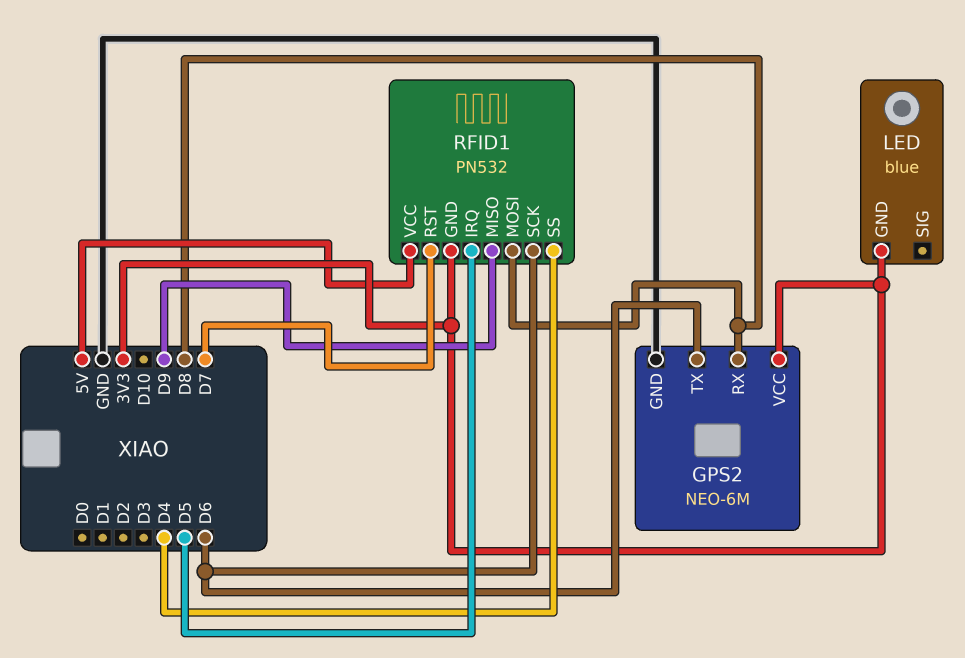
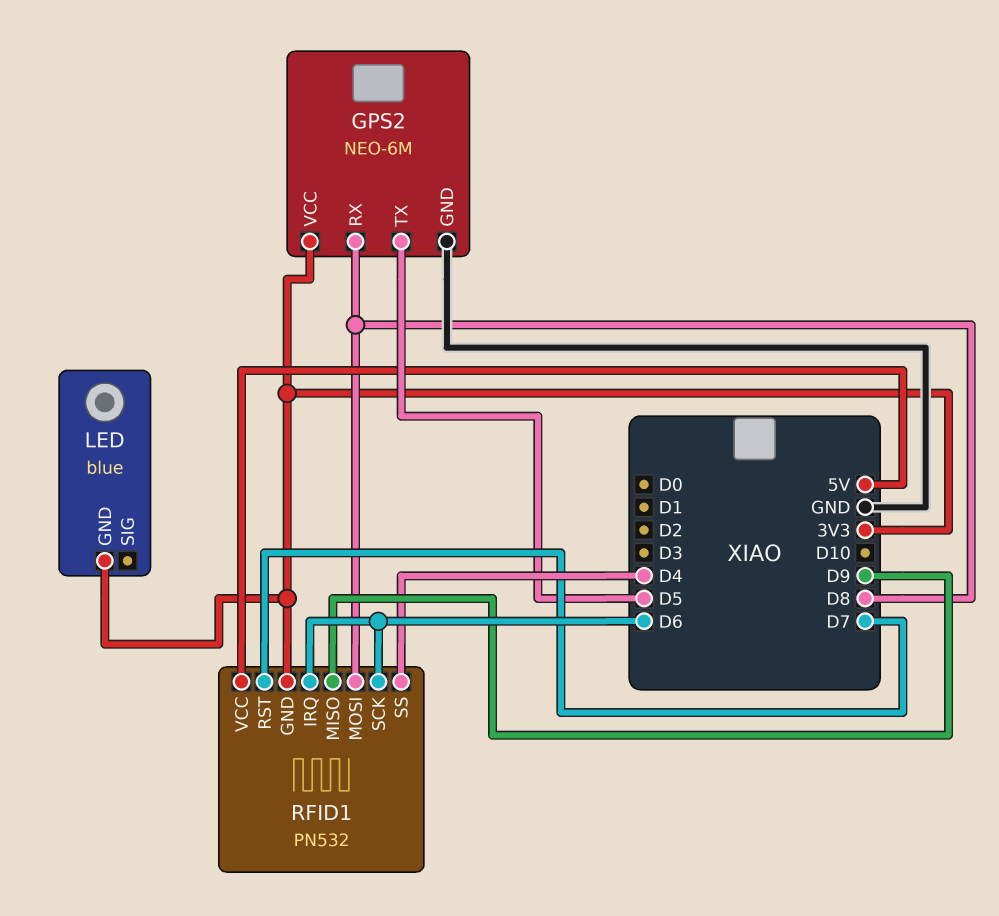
GPS2 pin TX: D6 -> D5
RFID1 pin IRQ: D5 -> D6

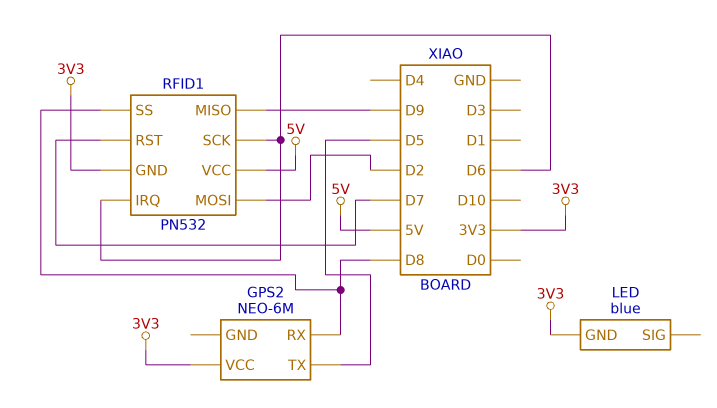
GPS2 pin GND: GND -> none
RFID1 pin MOSI: D8 -> D2
RFID1 pin SS: D4 -> D8

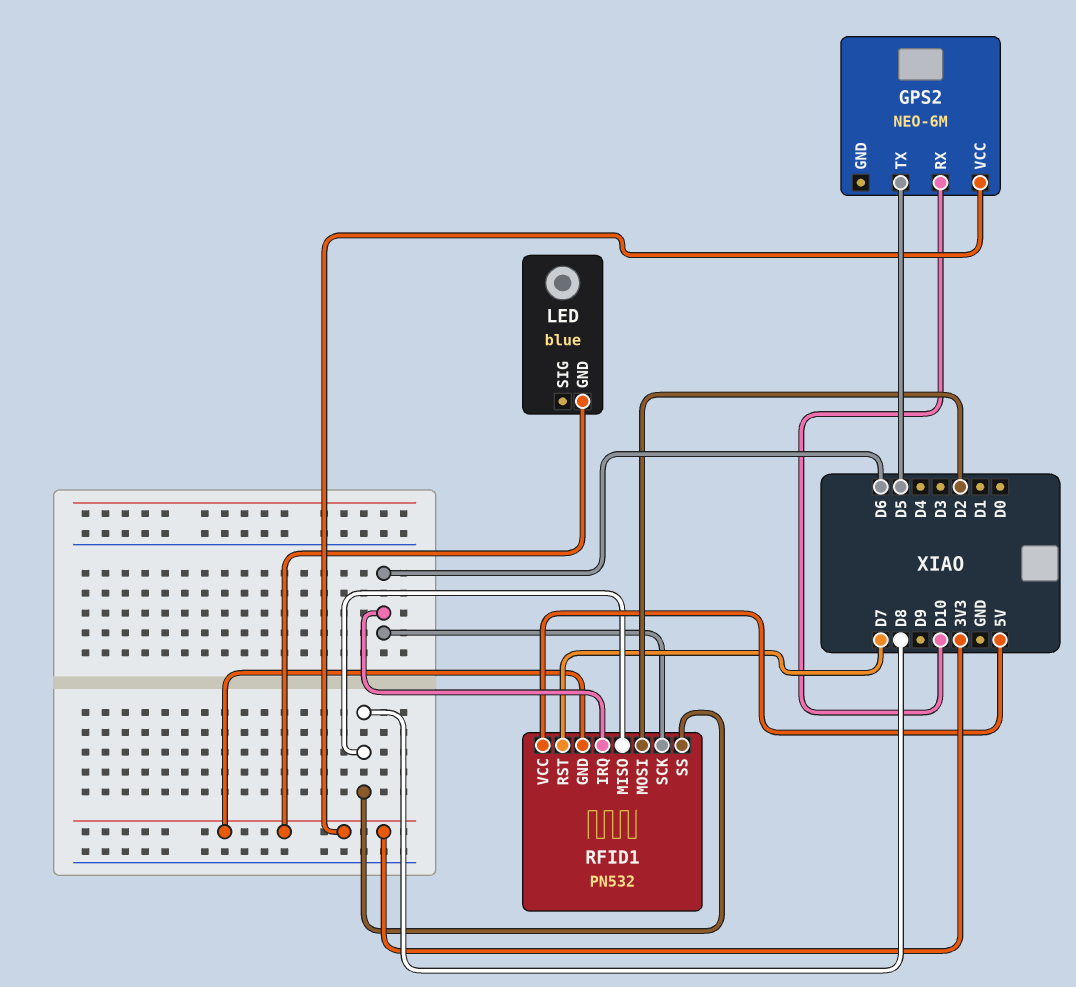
GPS2 pin RX: D8 -> D10
RFID1 pin MISO: D9 -> D8

